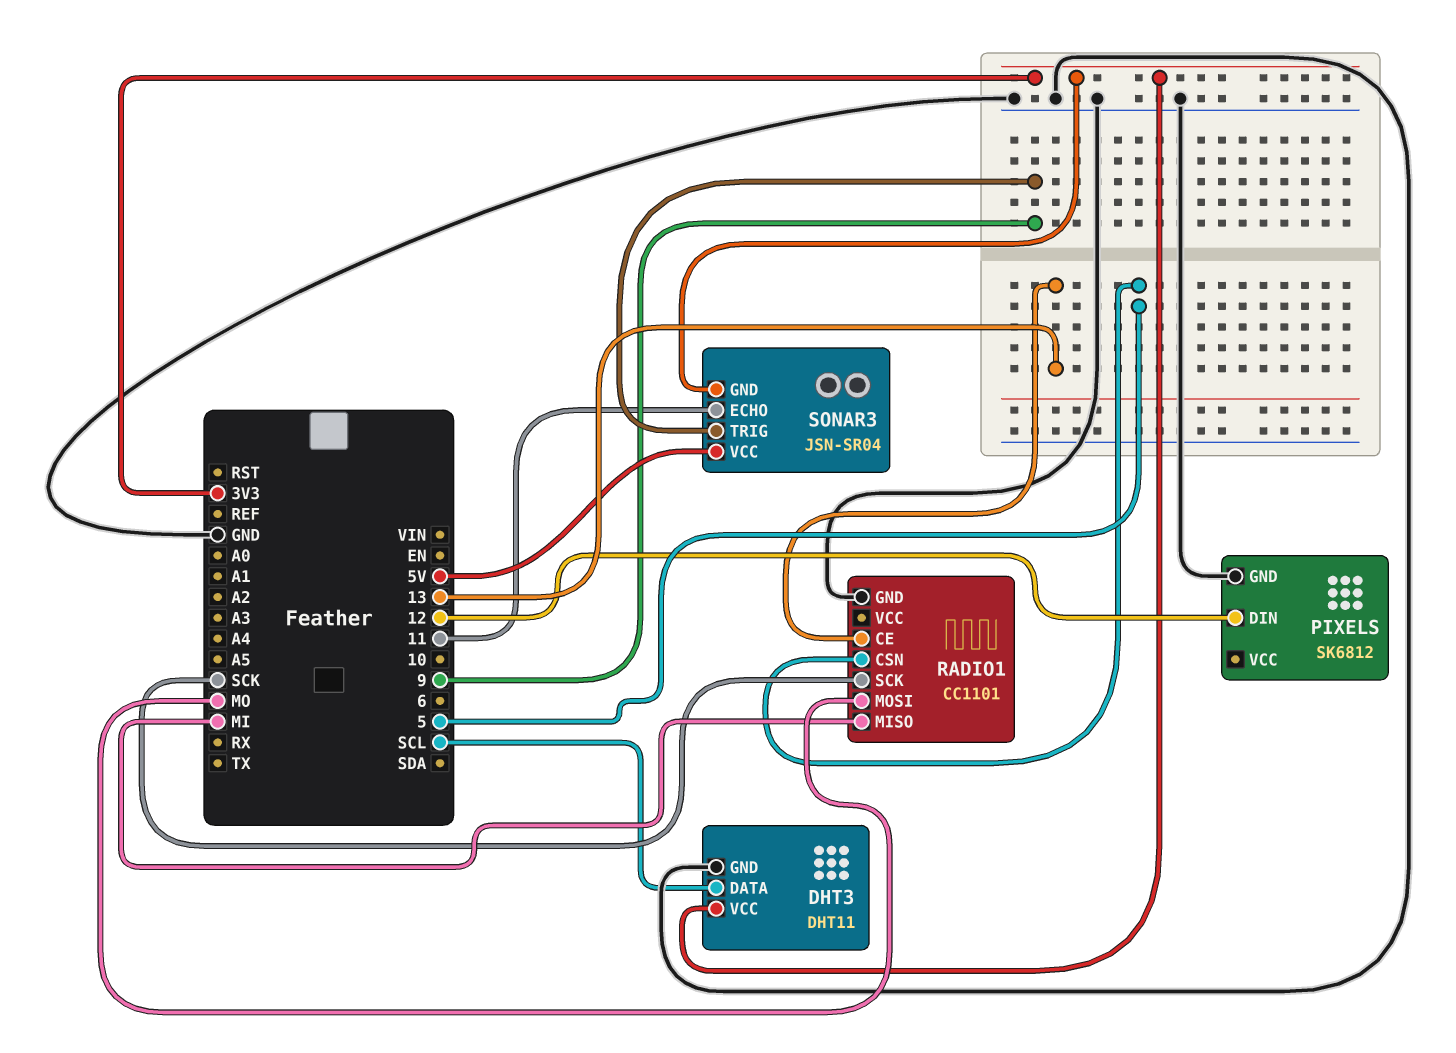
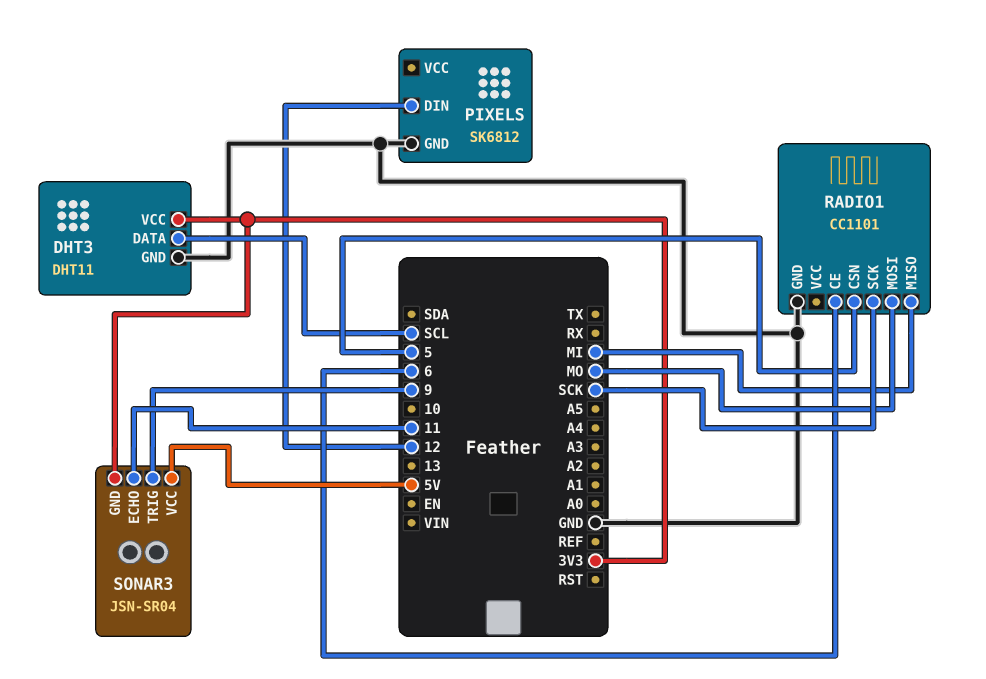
RADIO1 pin CE: 13 -> 6

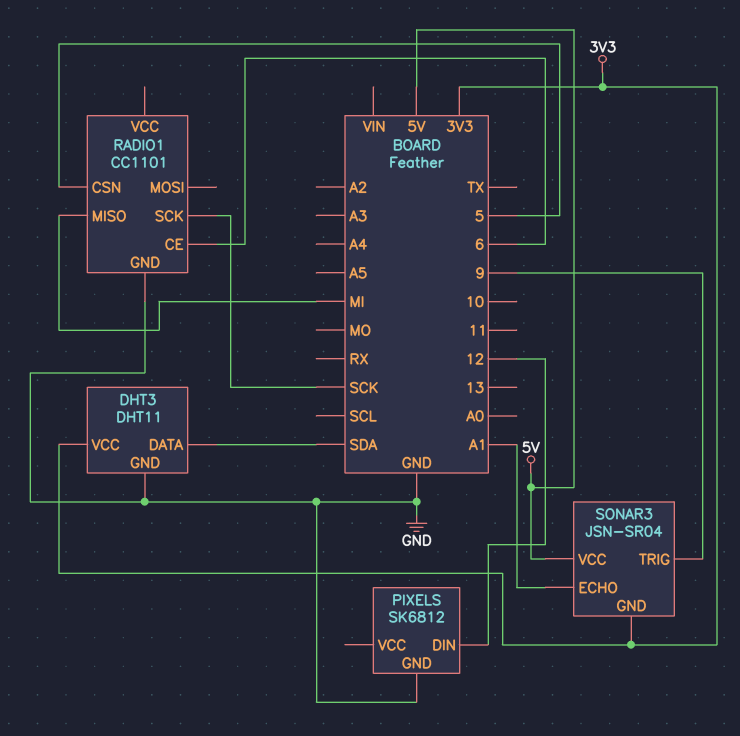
DHT3 pin DATA: SCL -> SDA
RADIO1 pin MOSI: MO -> none
SONAR3 pin ECHO: 11 -> A1

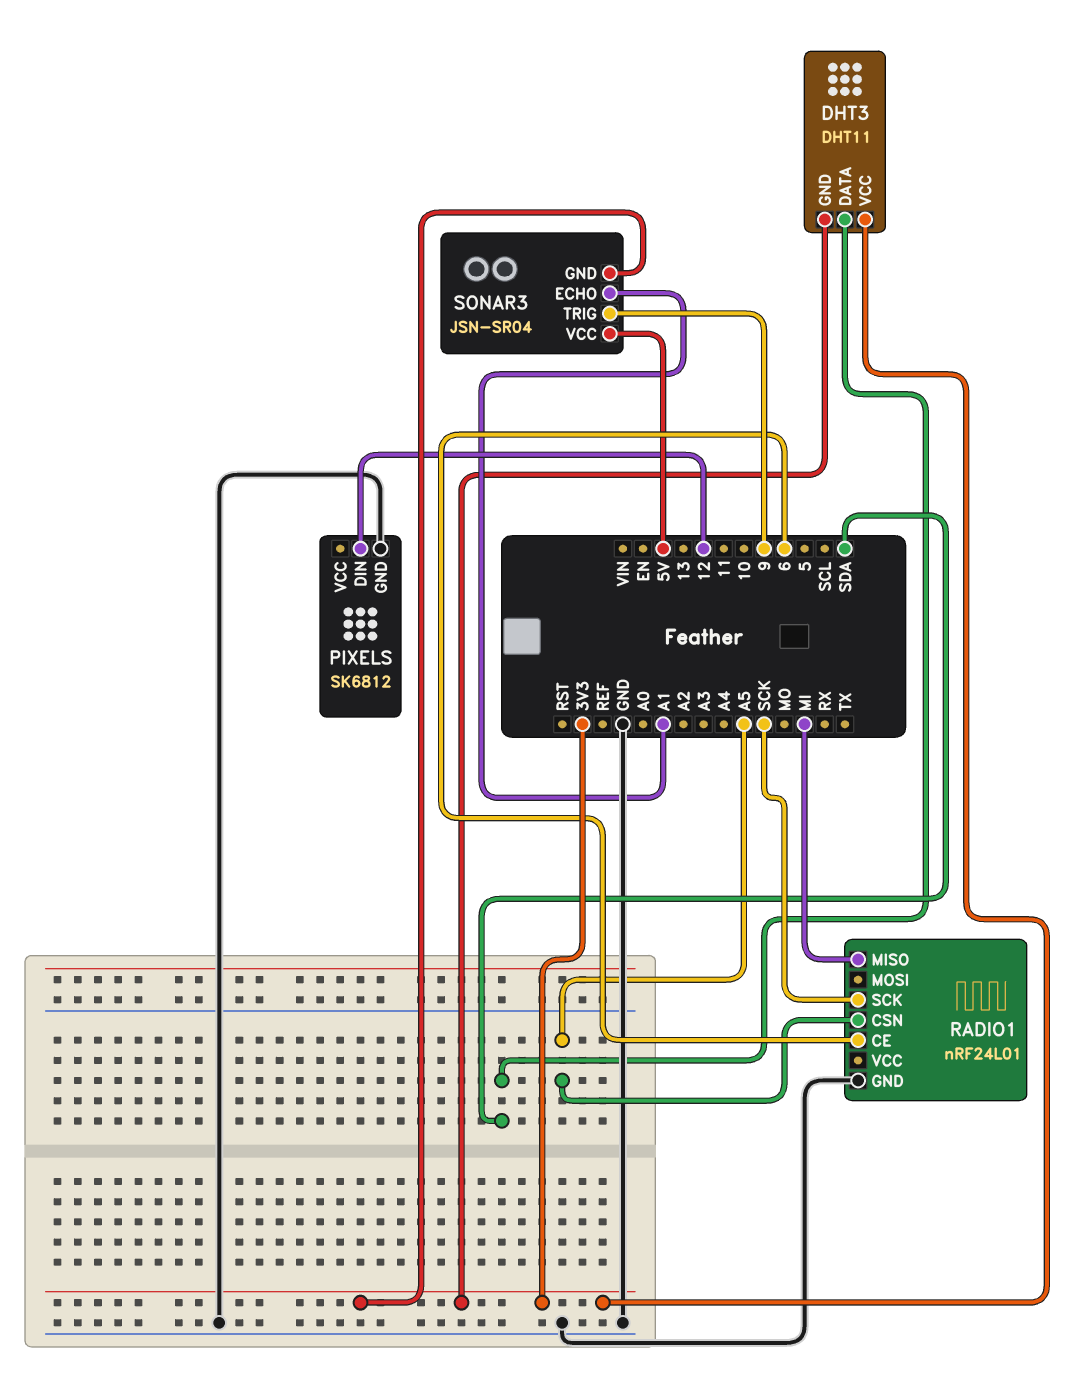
DHT3 pin GND: GND -> 3V3
RADIO1: CC1101 -> nRF24L01
RADIO1 pin CSN: 5 -> A5

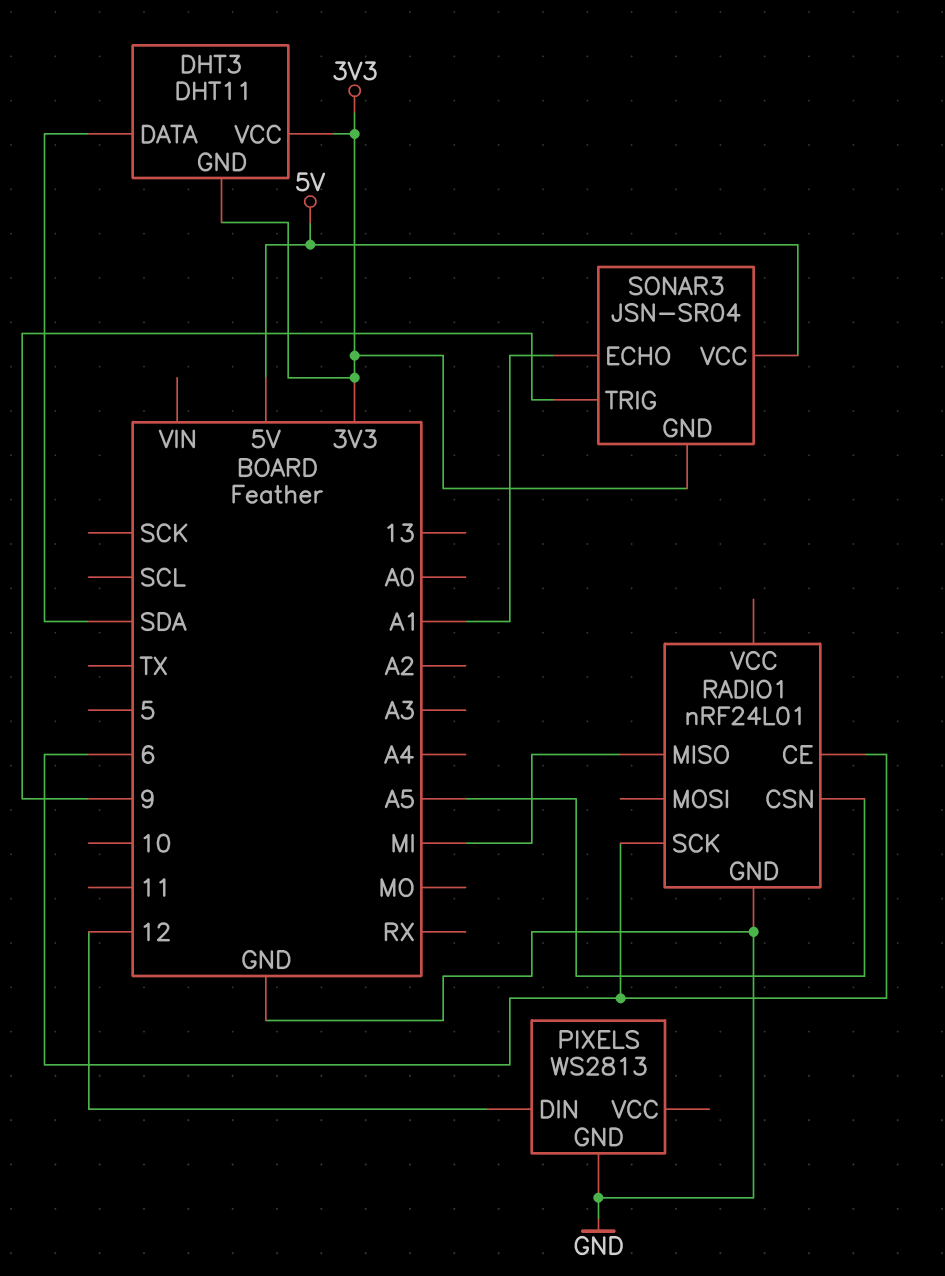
PIXELS: SK6812 -> WS2813
RADIO1 pin SCK: SCK -> 6

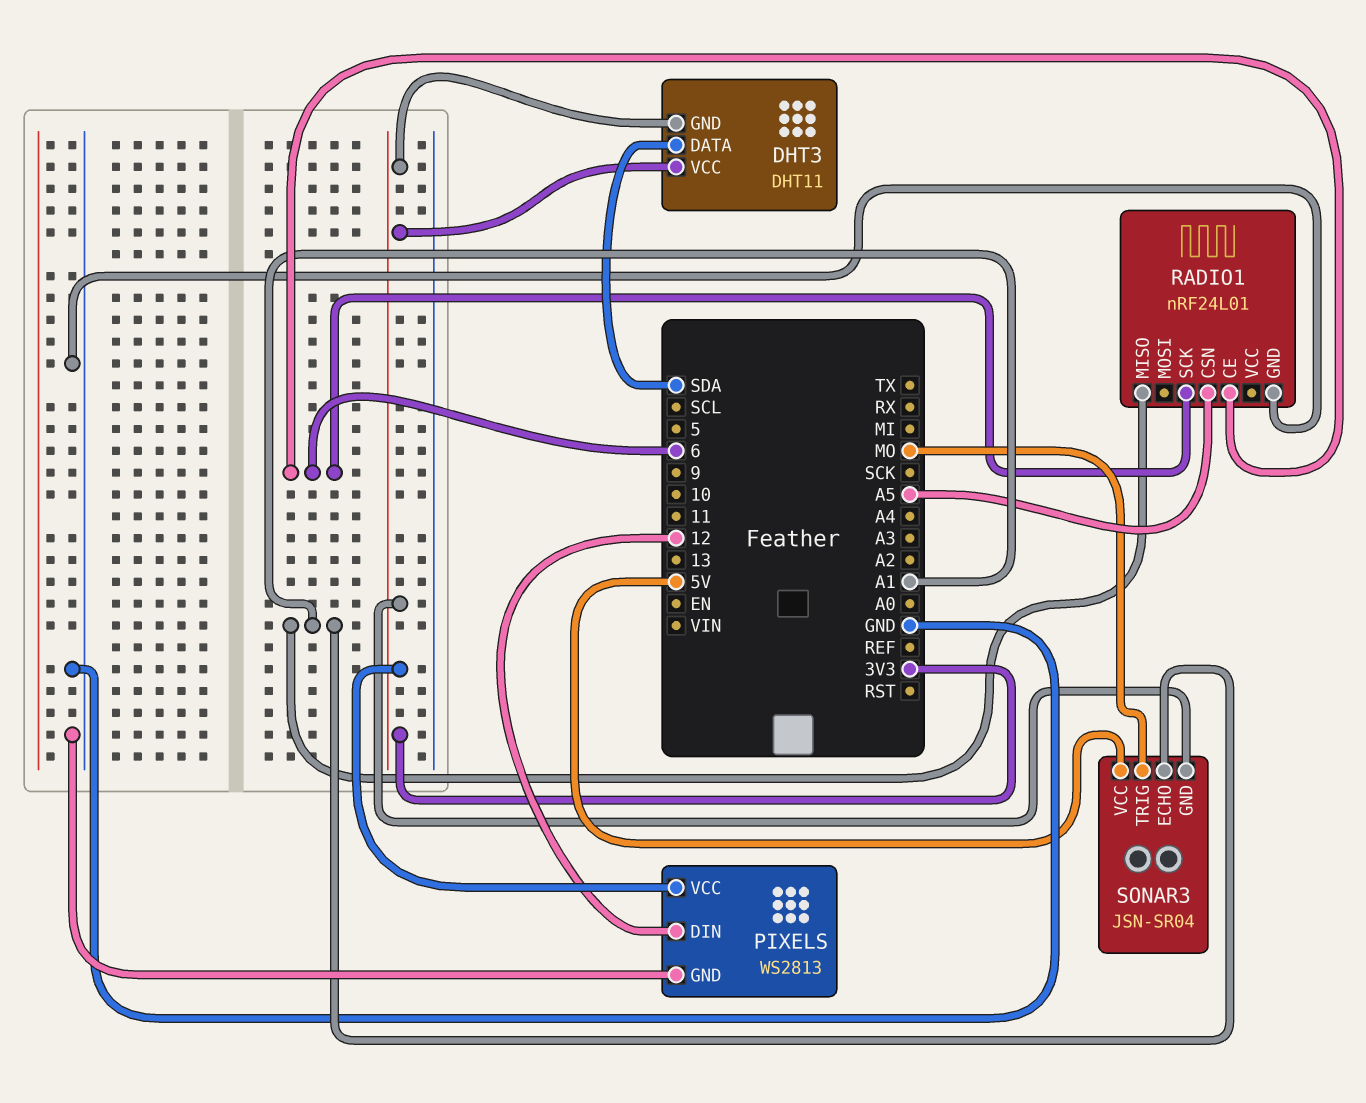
PIXELS pin VCC: none -> 3V3
RADIO1 pin MISO: MI -> A1
SONAR3 pin TRIG: 9 -> MO

